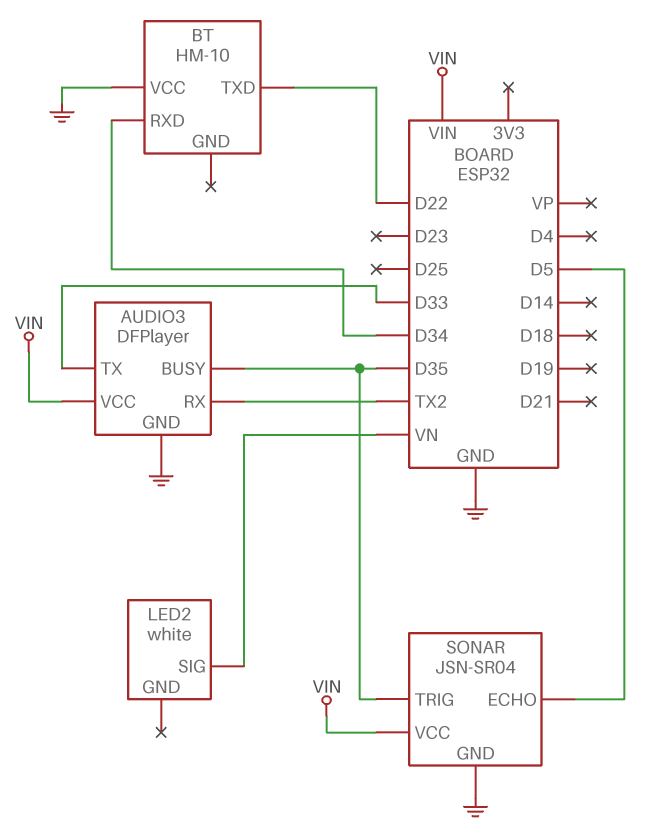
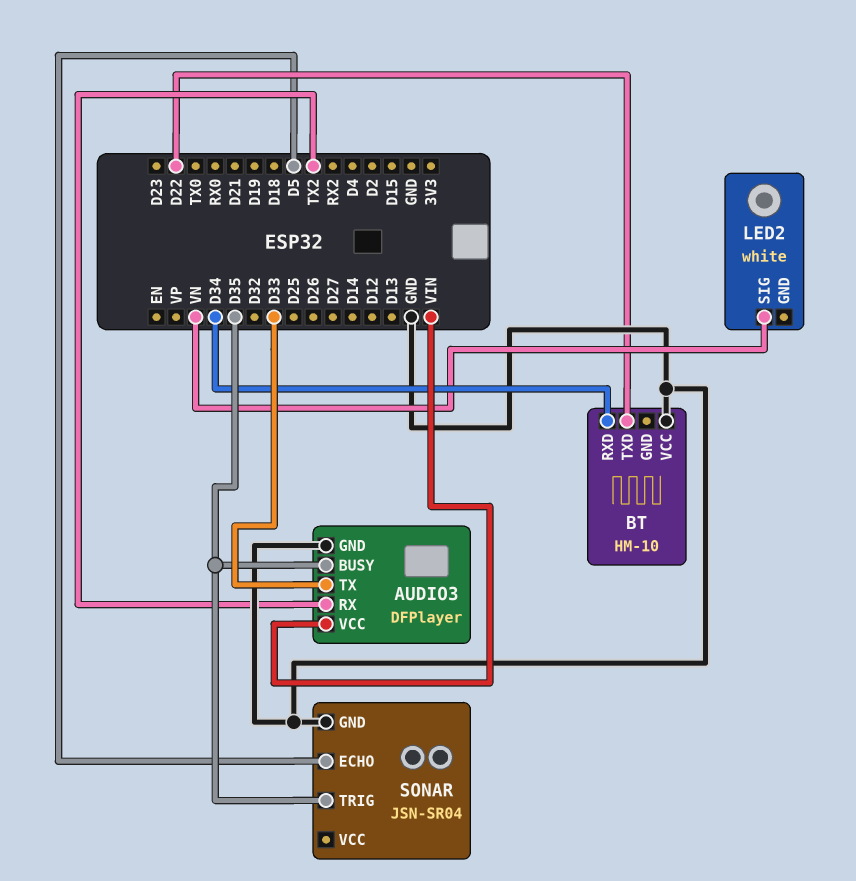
SONAR pin VCC: VIN -> none

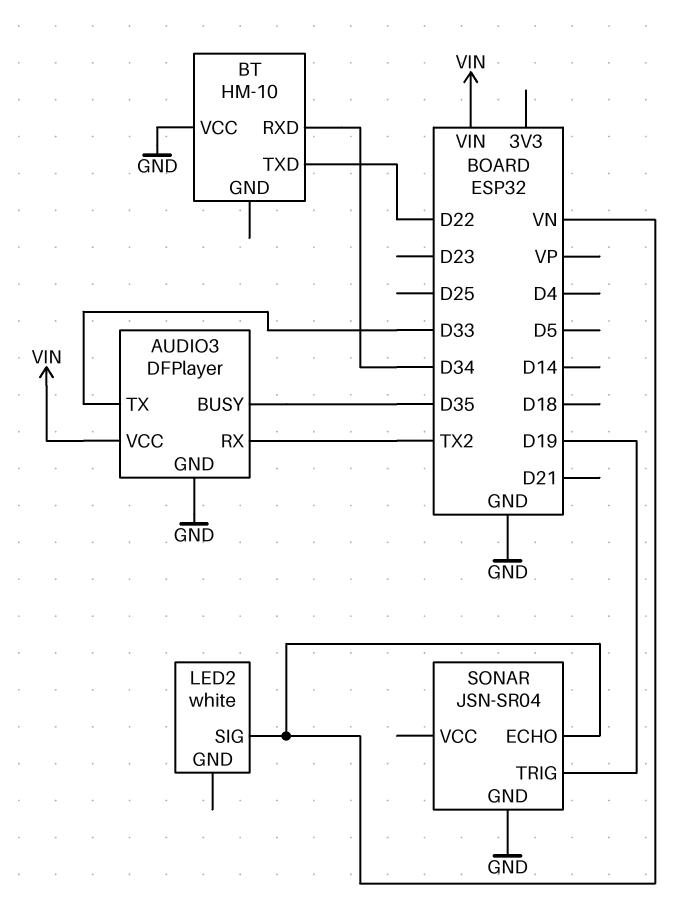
SONAR pin ECHO: D5 -> VN
SONAR pin TRIG: D35 -> D19

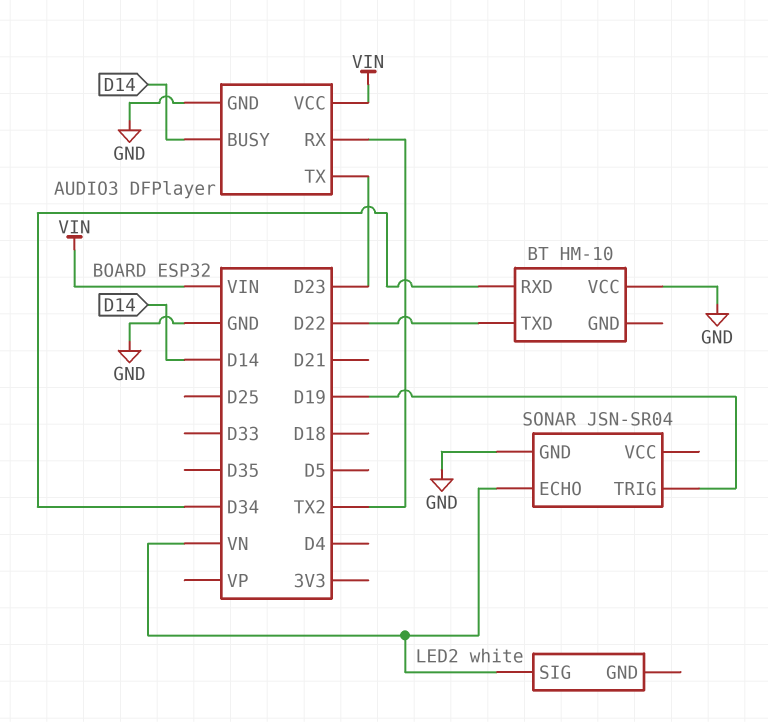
AUDIO3 pin BUSY: D35 -> D14
AUDIO3 pin TX: D33 -> D23

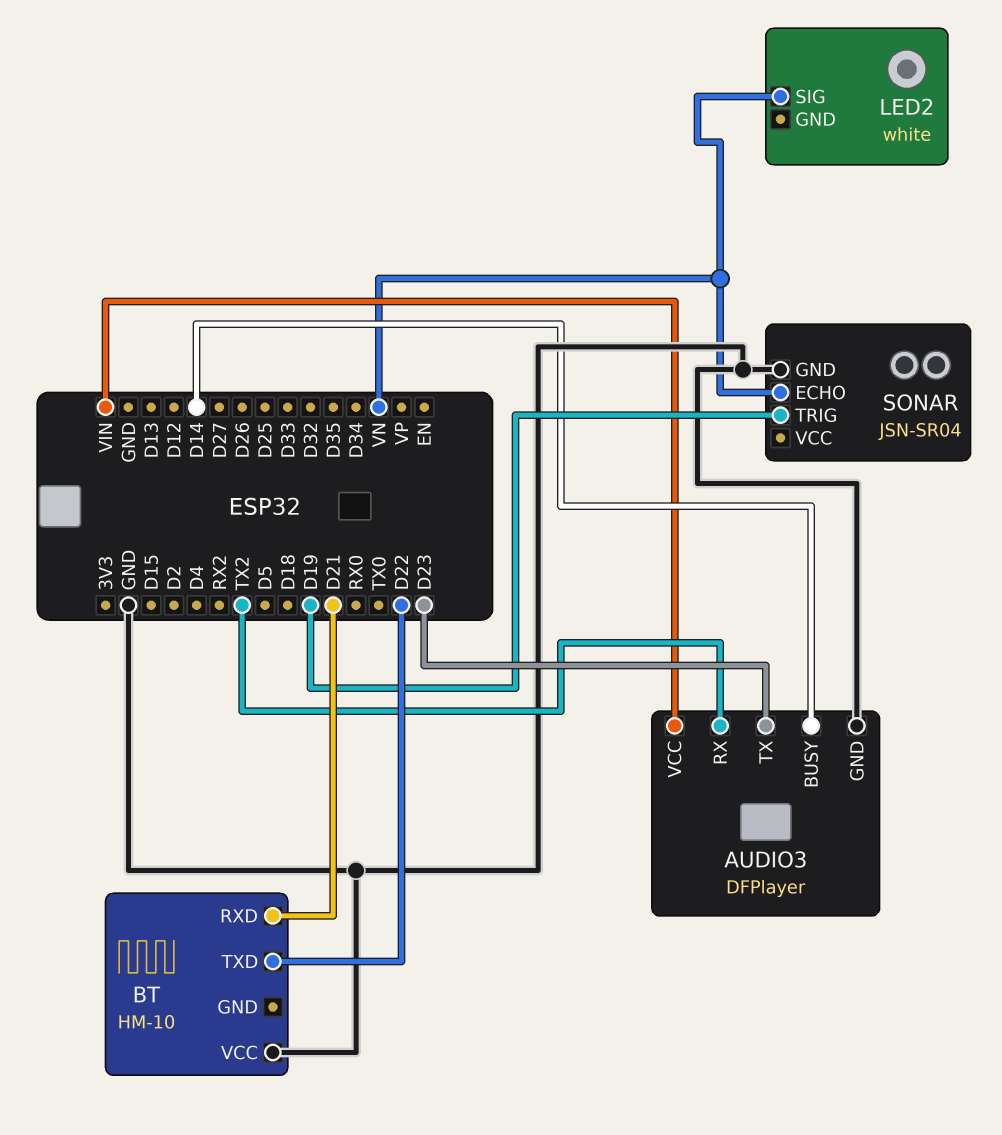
BT pin RXD: D34 -> D21

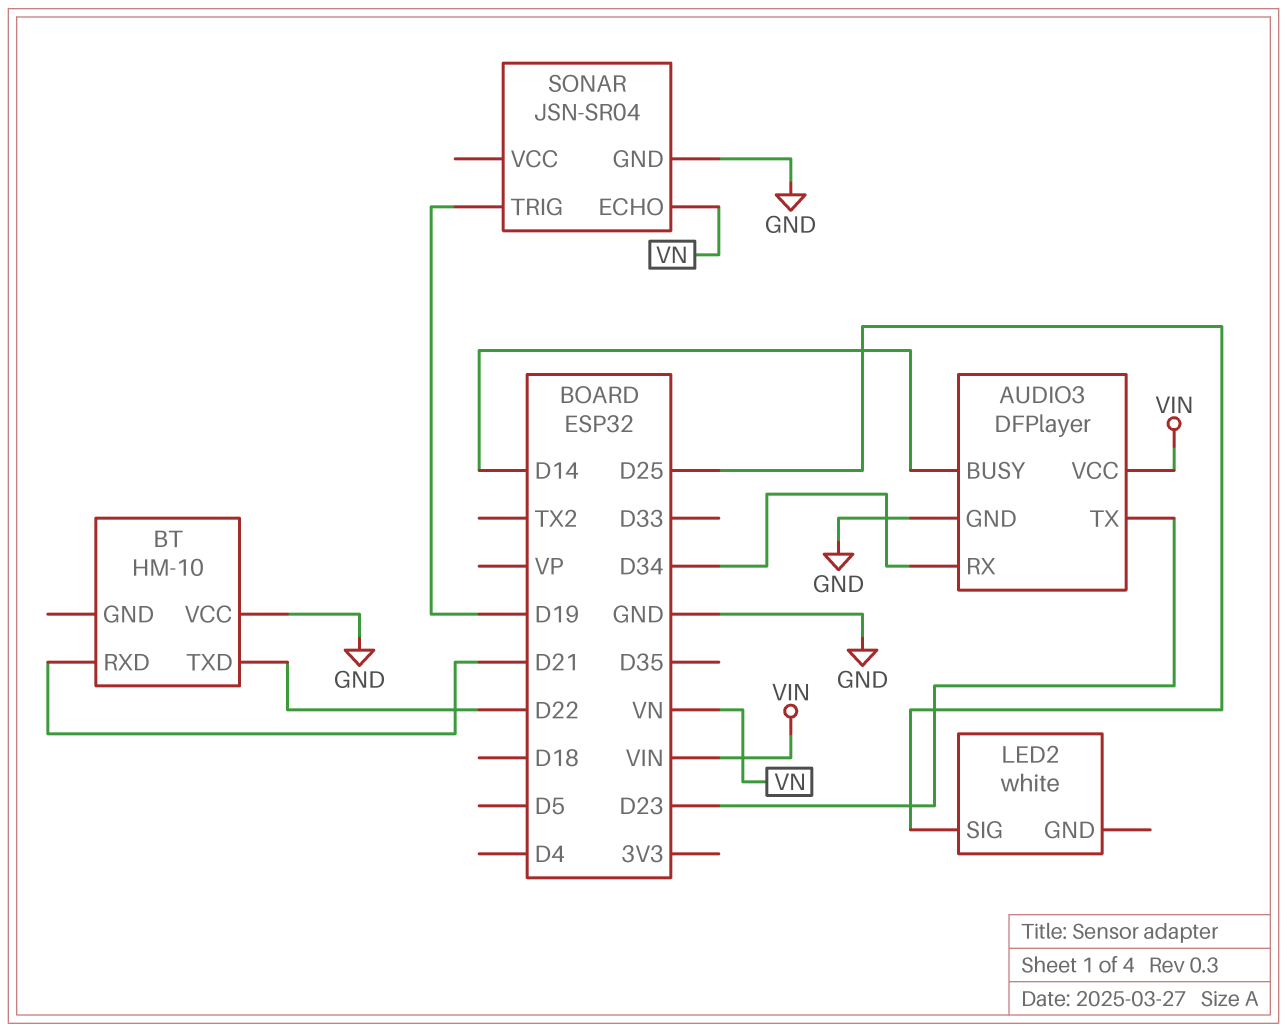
AUDIO3 pin RX: TX2 -> D34
LED2 pin SIG: VN -> D25

